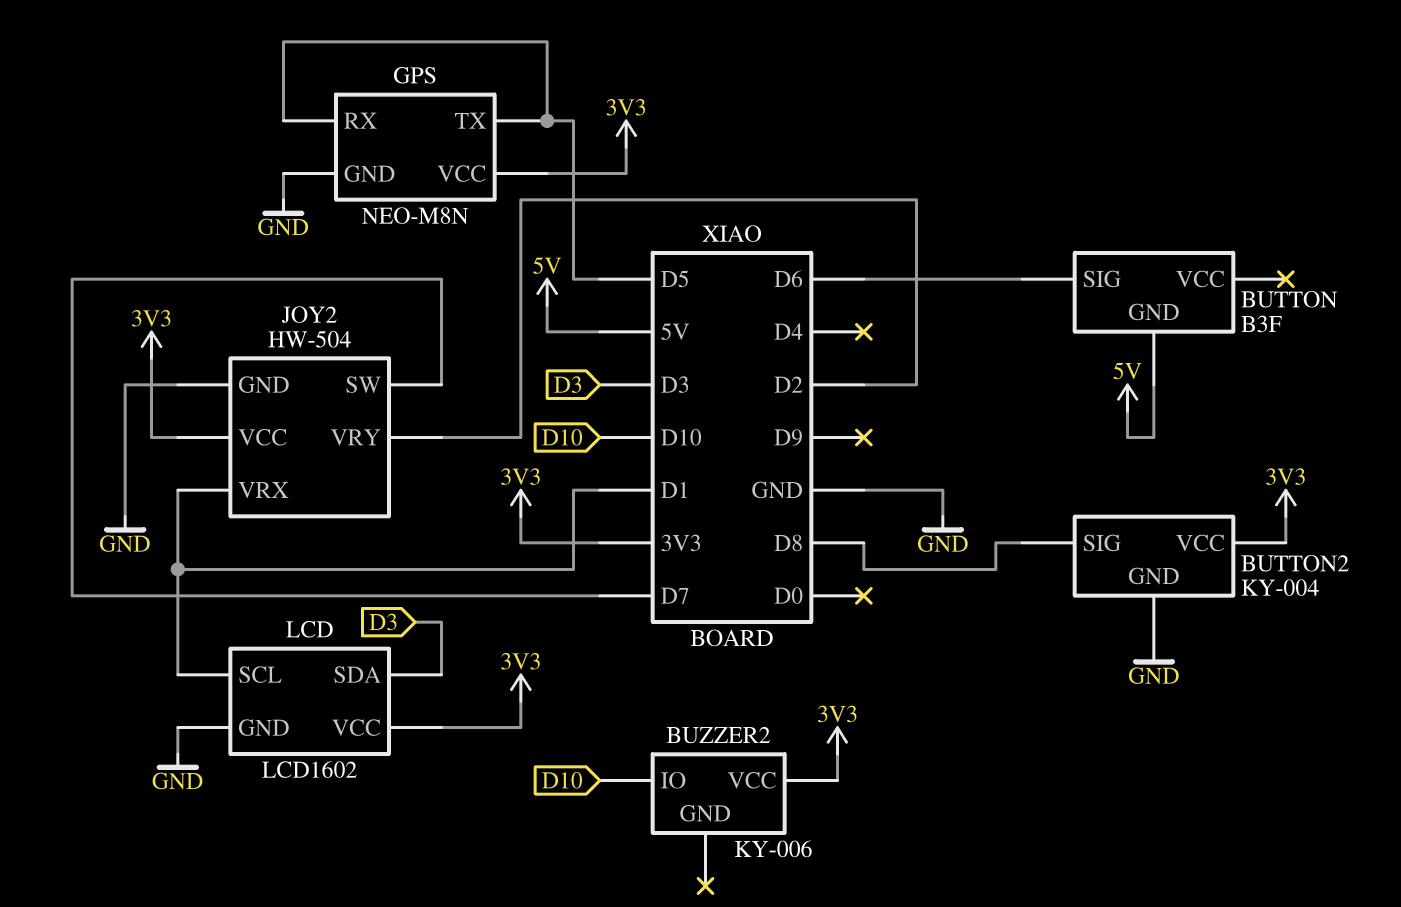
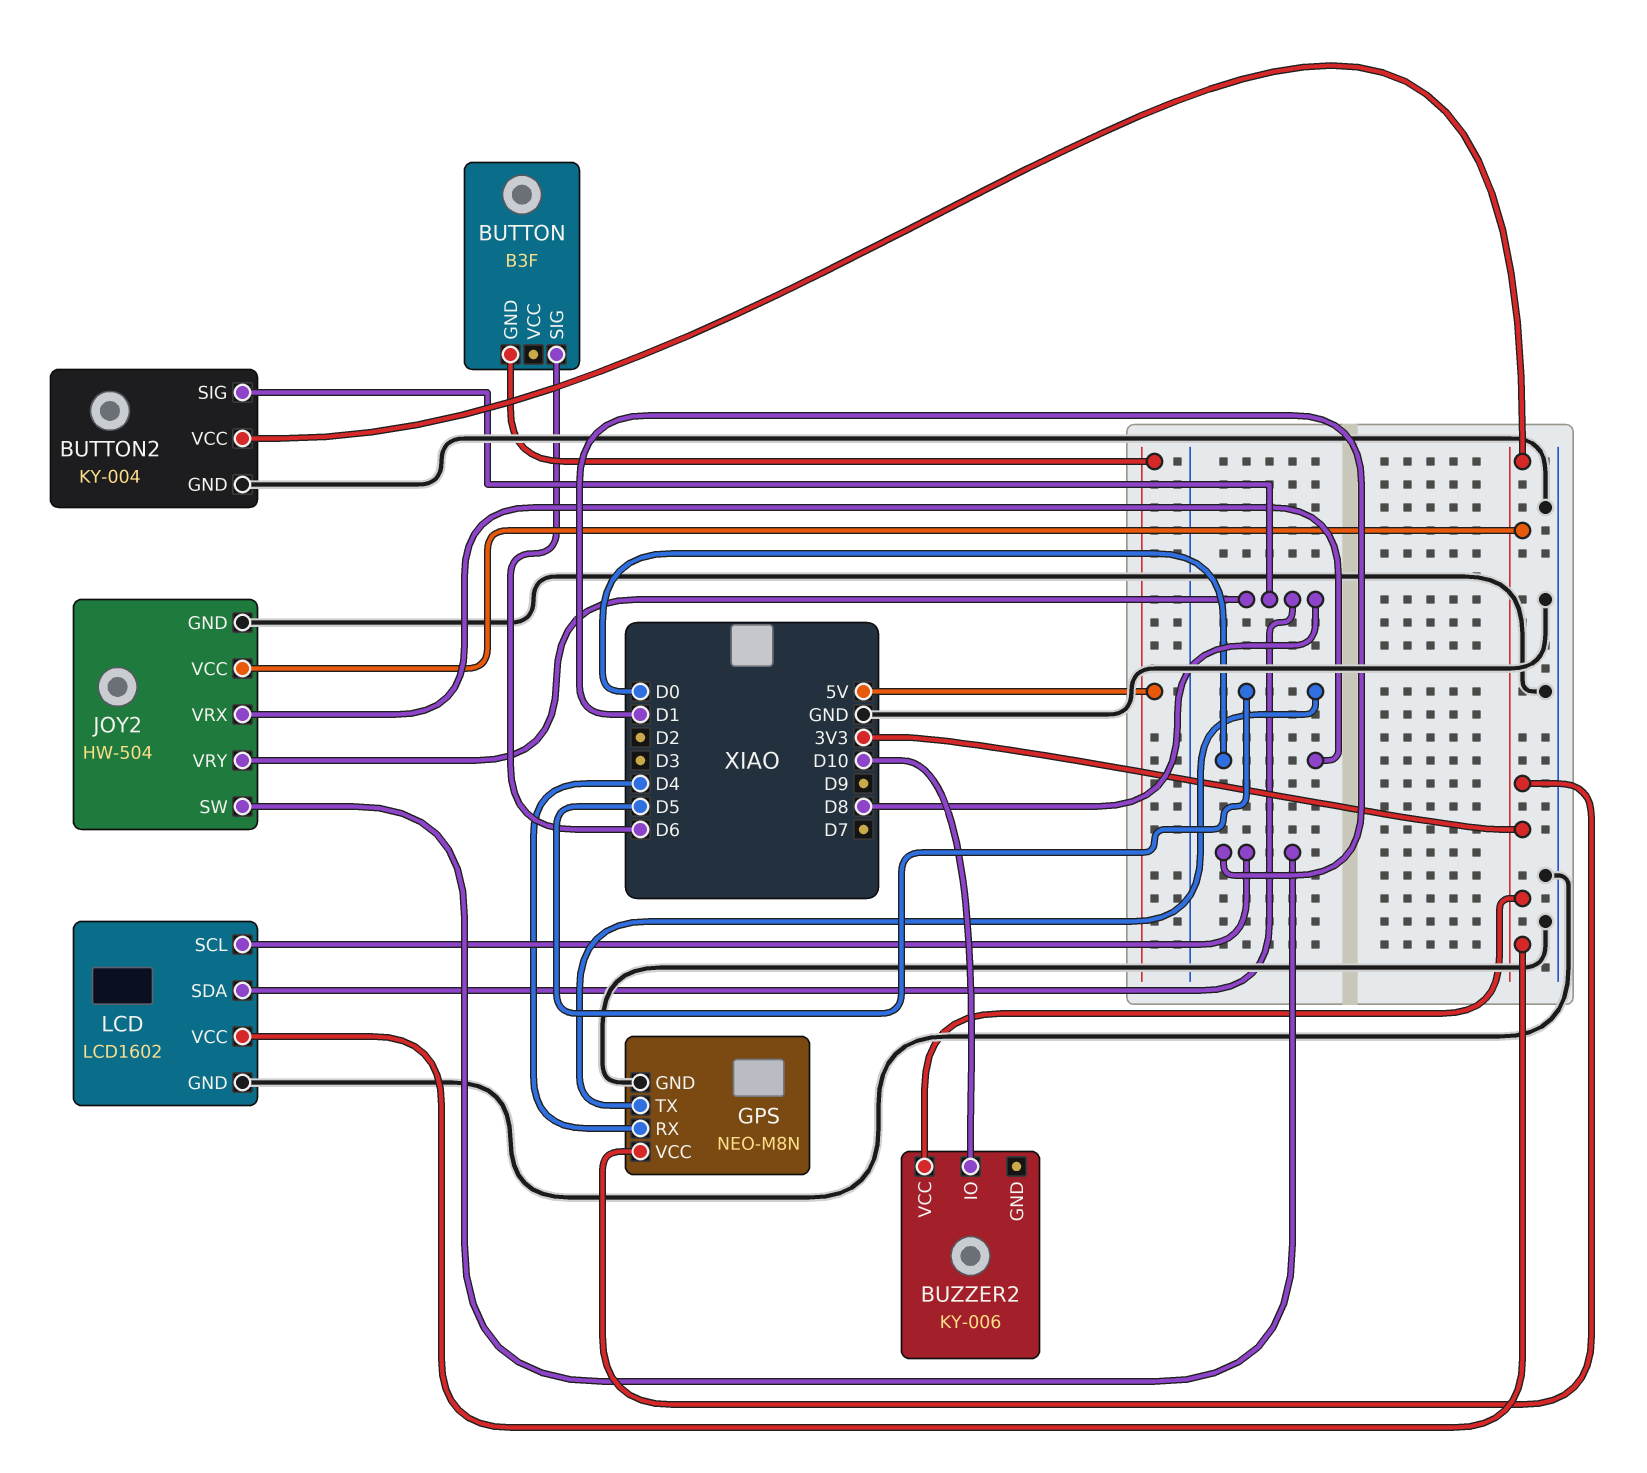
GPS pin RX: D5 -> D4
JOY2 pin SW: D7 -> D1
JOY2 pin VRX: D1 -> D0
JOY2 pin VRY: D2 -> D8
LCD pin SDA: D3 -> D8

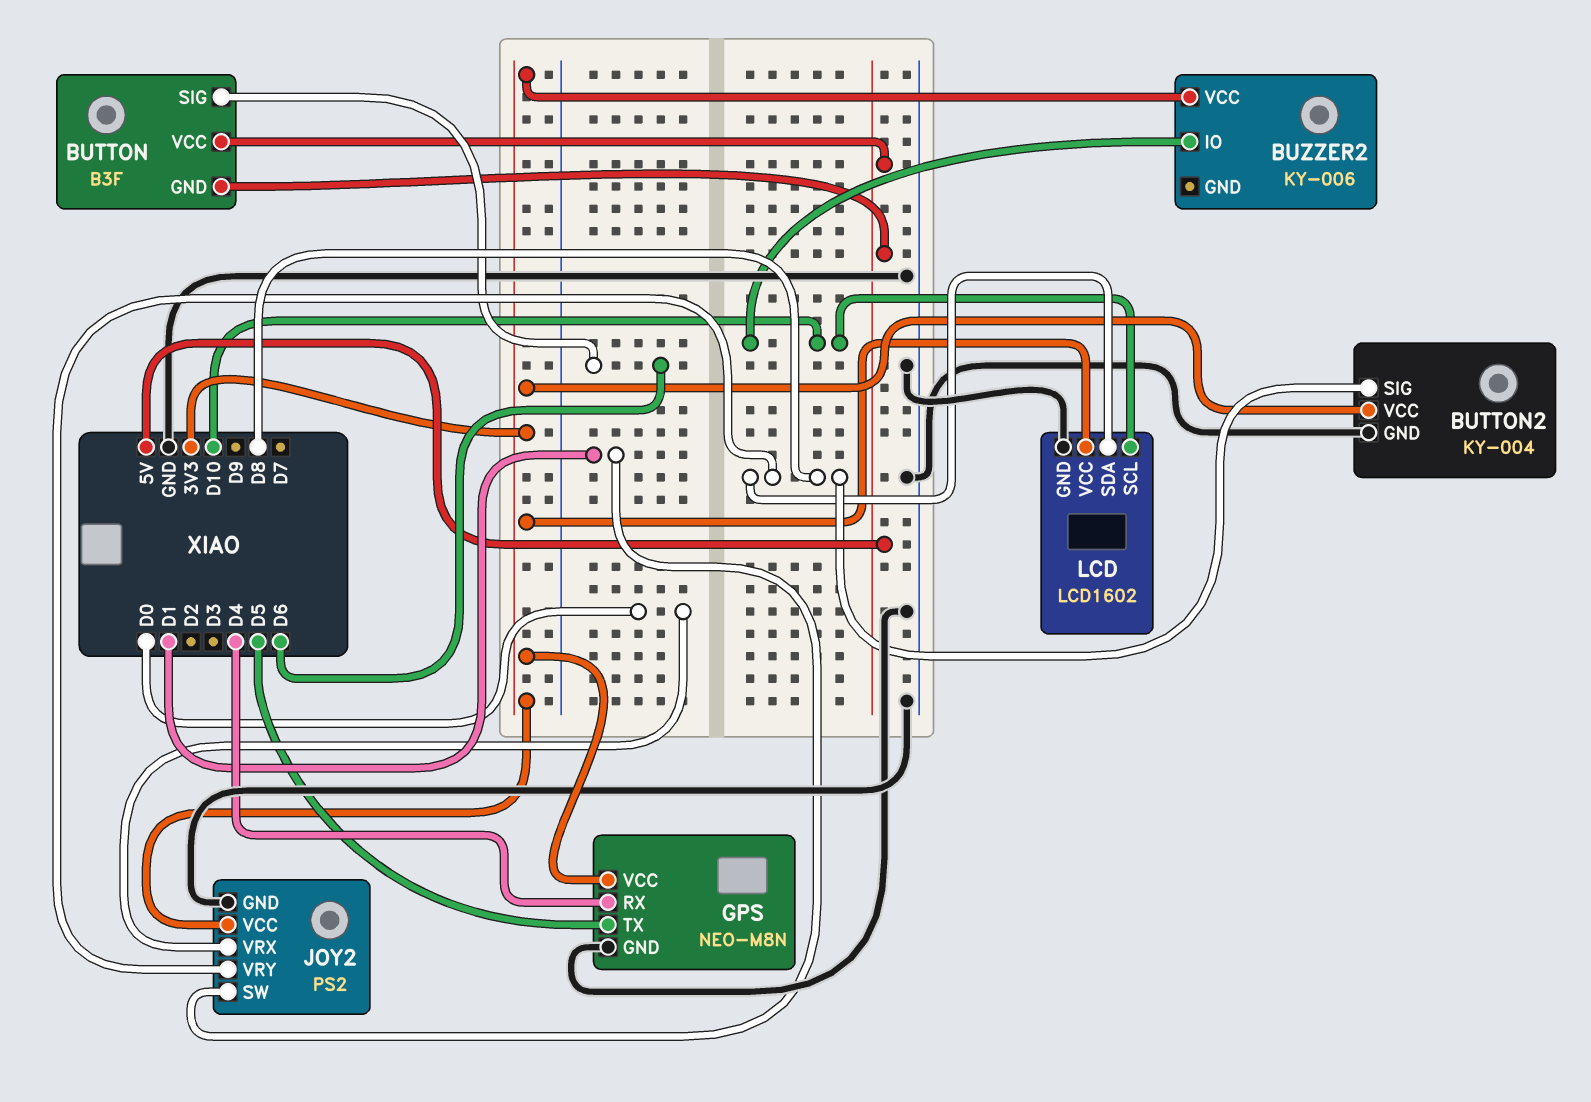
BUTTON pin VCC: none -> 5V
JOY2: HW-504 -> PS2
LCD pin SCL: D1 -> D10

